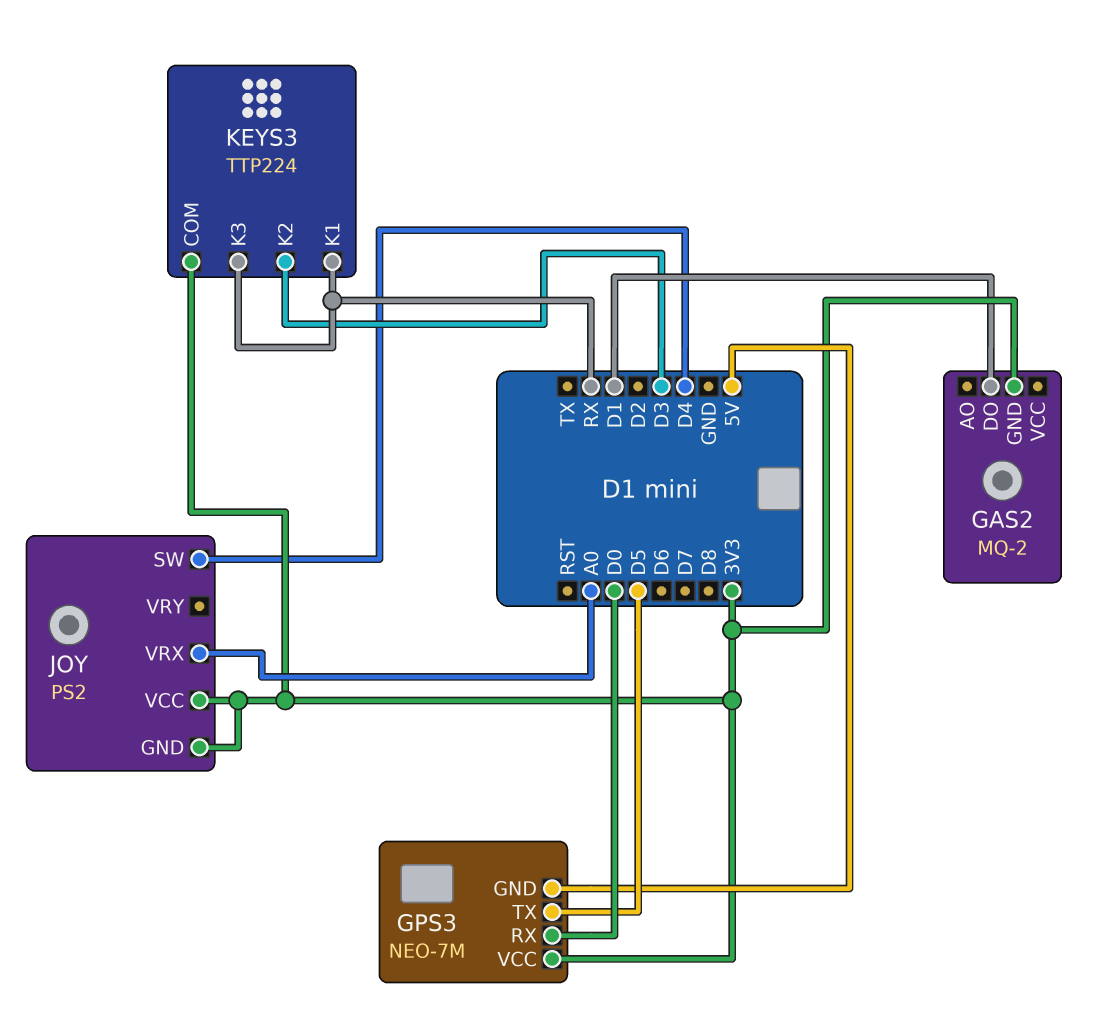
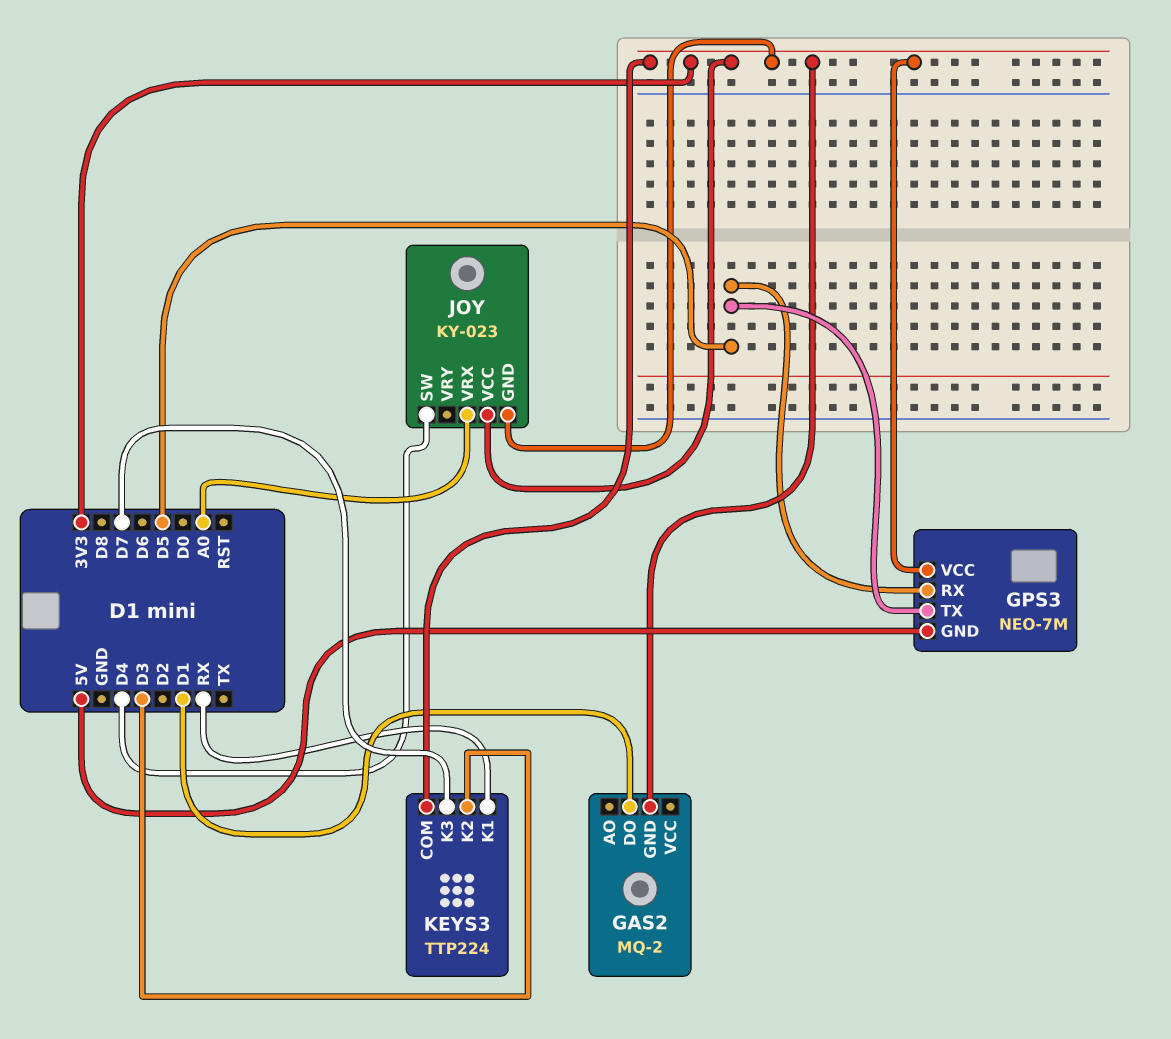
GPS3 pin RX: D0 -> D5
JOY: PS2 -> KY-023
KEYS3 pin K3: RX -> D7

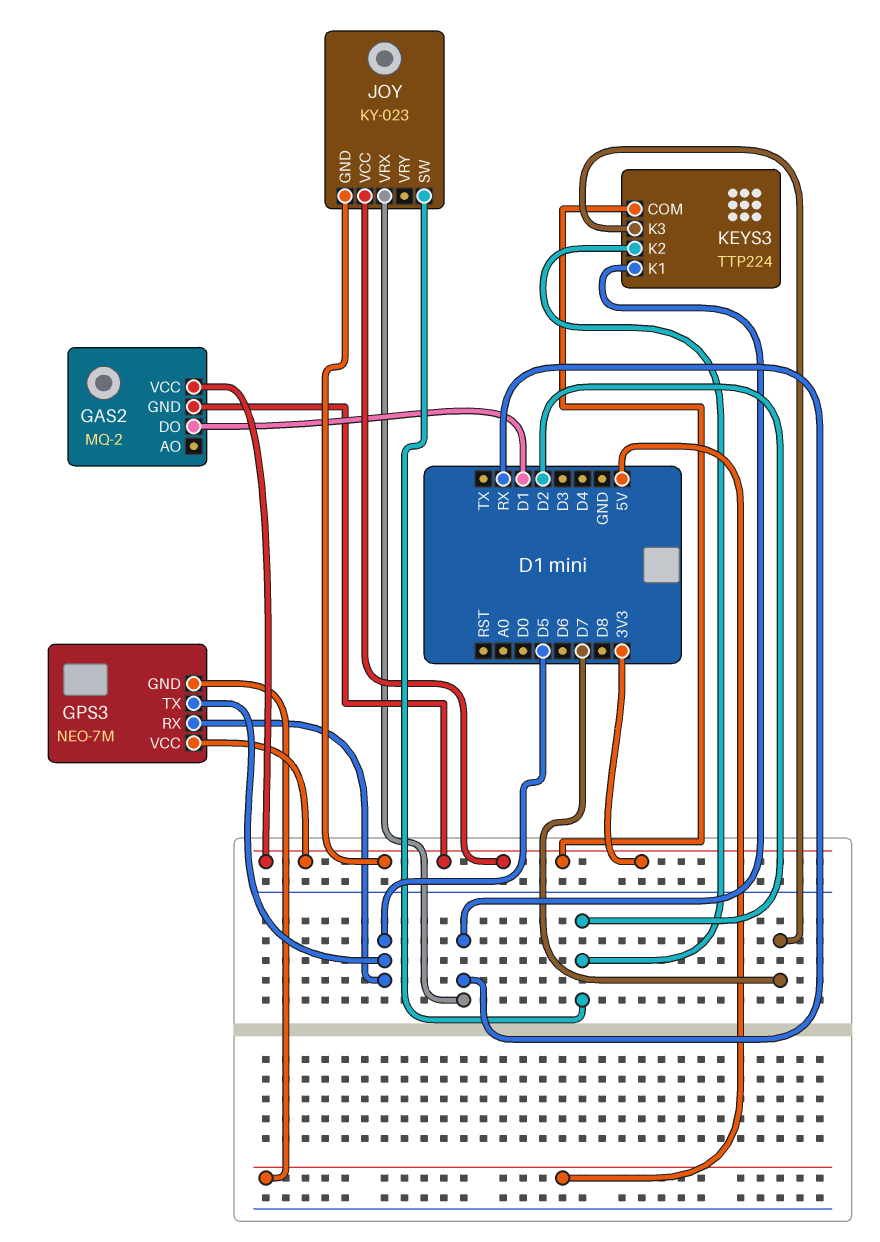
GAS2 pin VCC: none -> 3V3
JOY pin SW: D4 -> D2
JOY pin VRX: A0 -> RX
KEYS3 pin K2: D3 -> D2

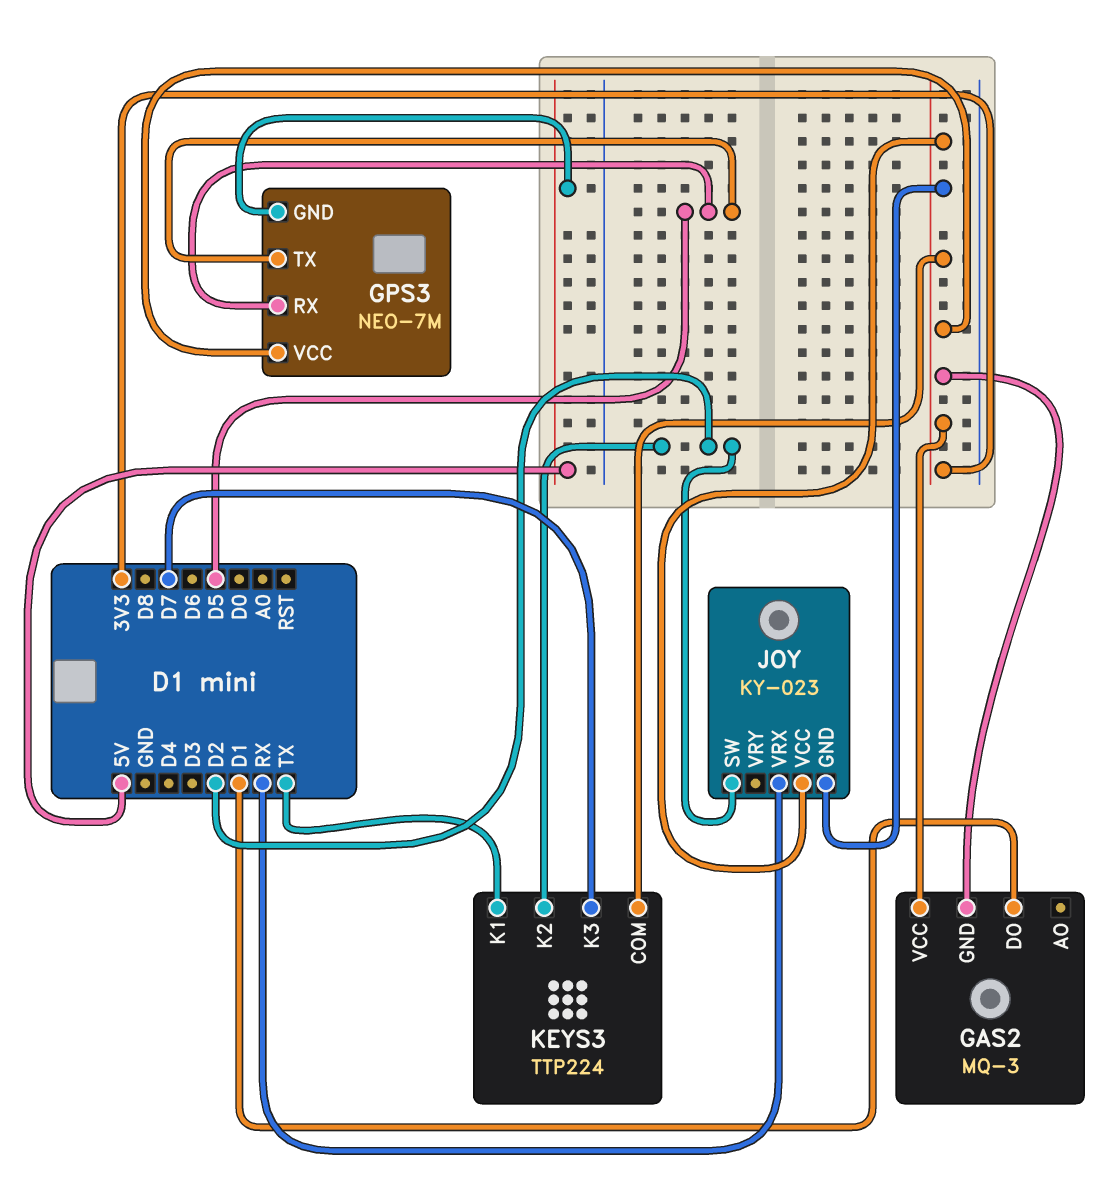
GAS2: MQ-2 -> MQ-3
KEYS3 pin K1: RX -> TX

